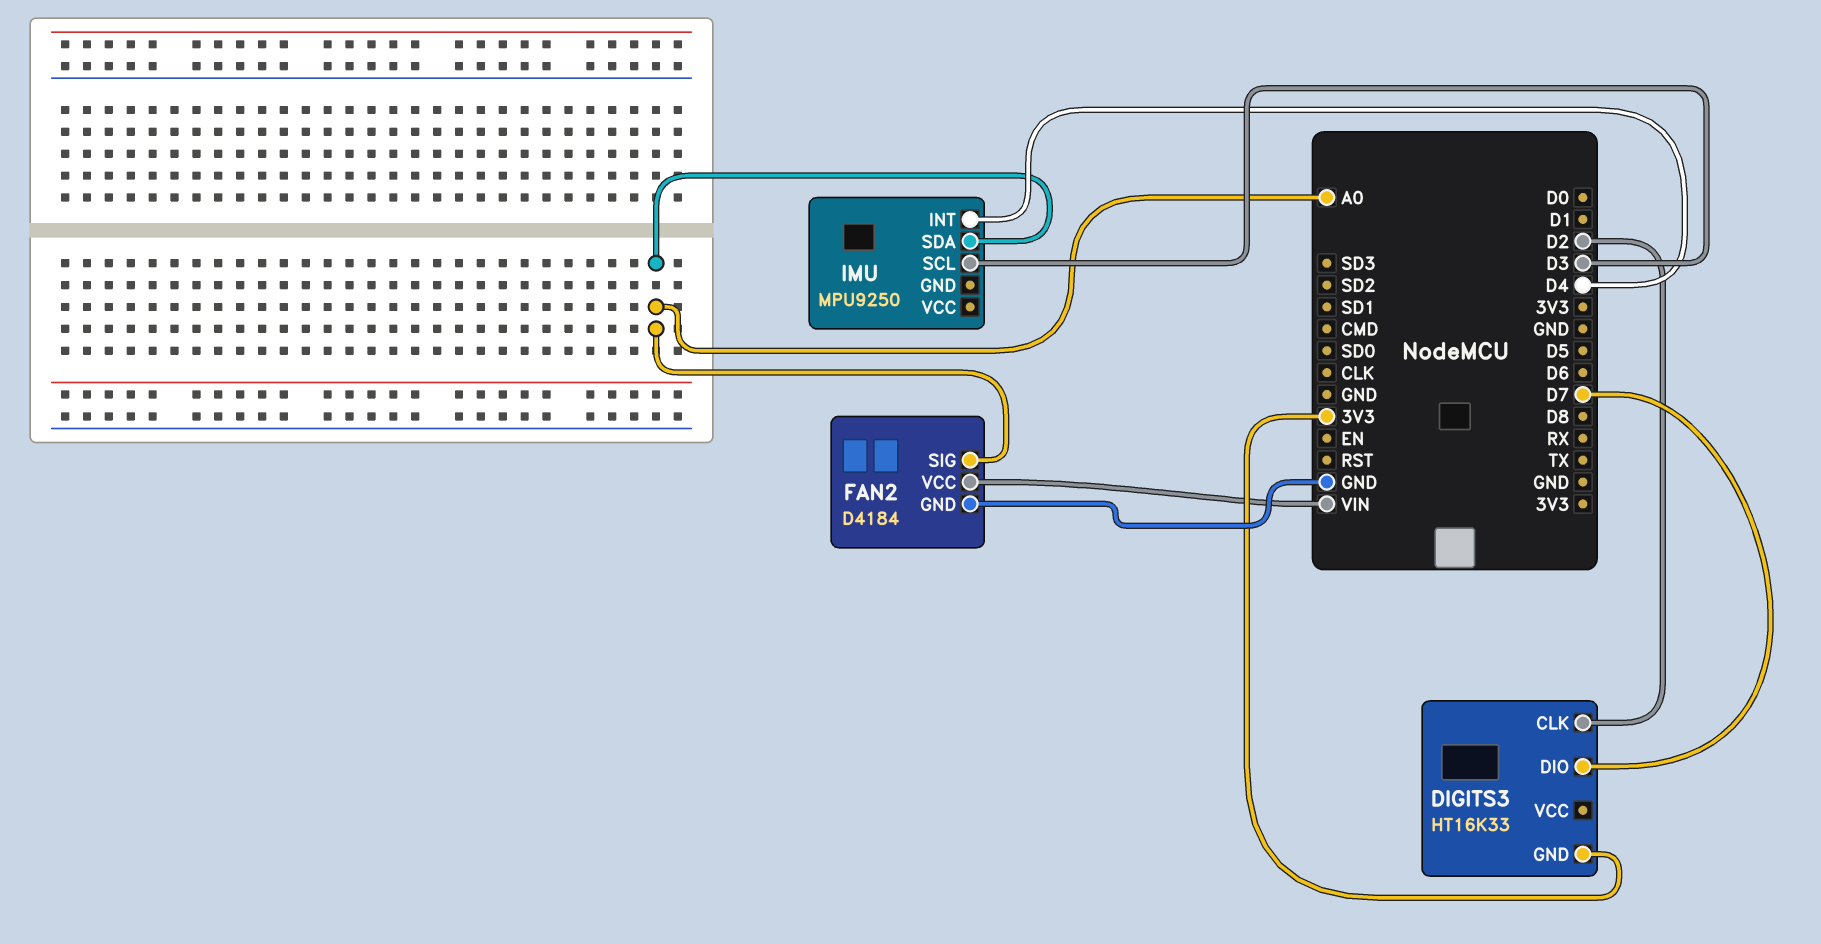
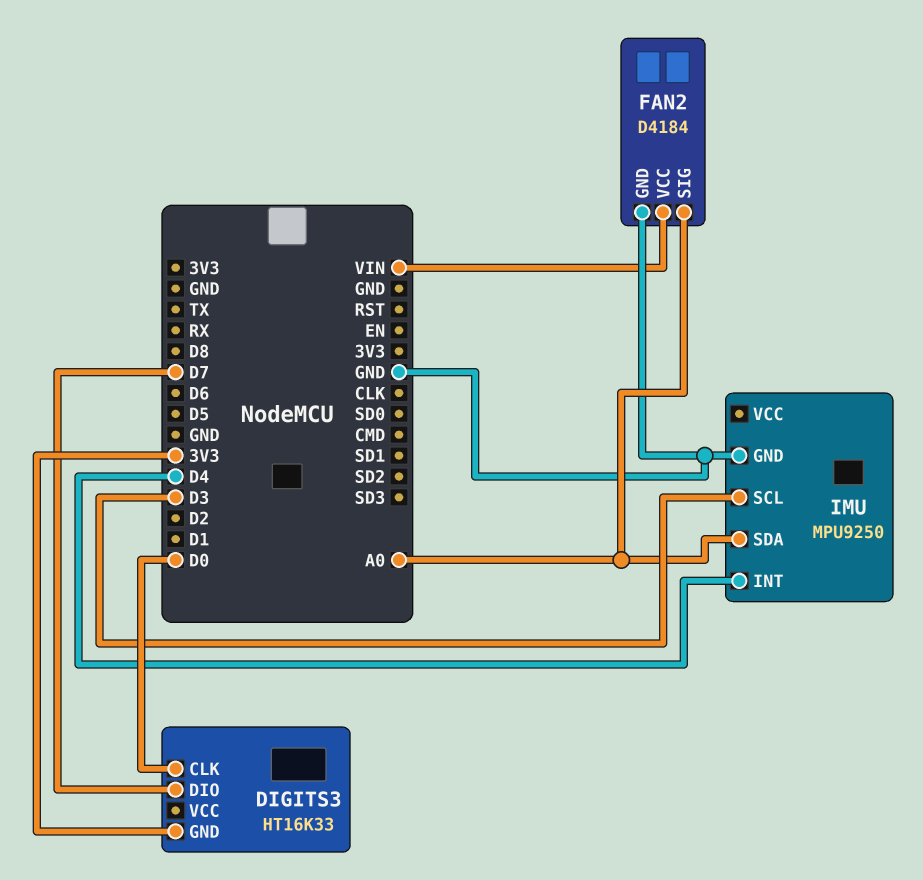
DIGITS3 pin CLK: D2 -> D0
IMU pin GND: none -> GND

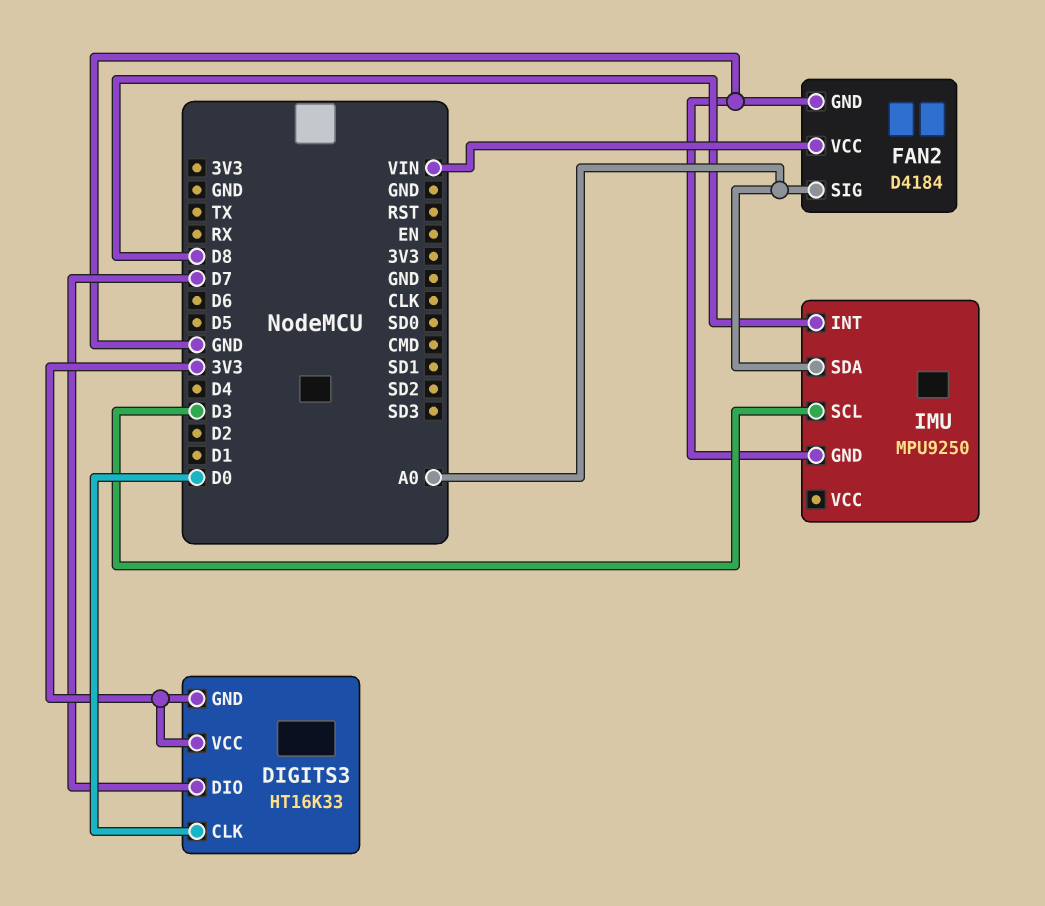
DIGITS3 pin VCC: none -> 3V3
IMU pin INT: D4 -> D8

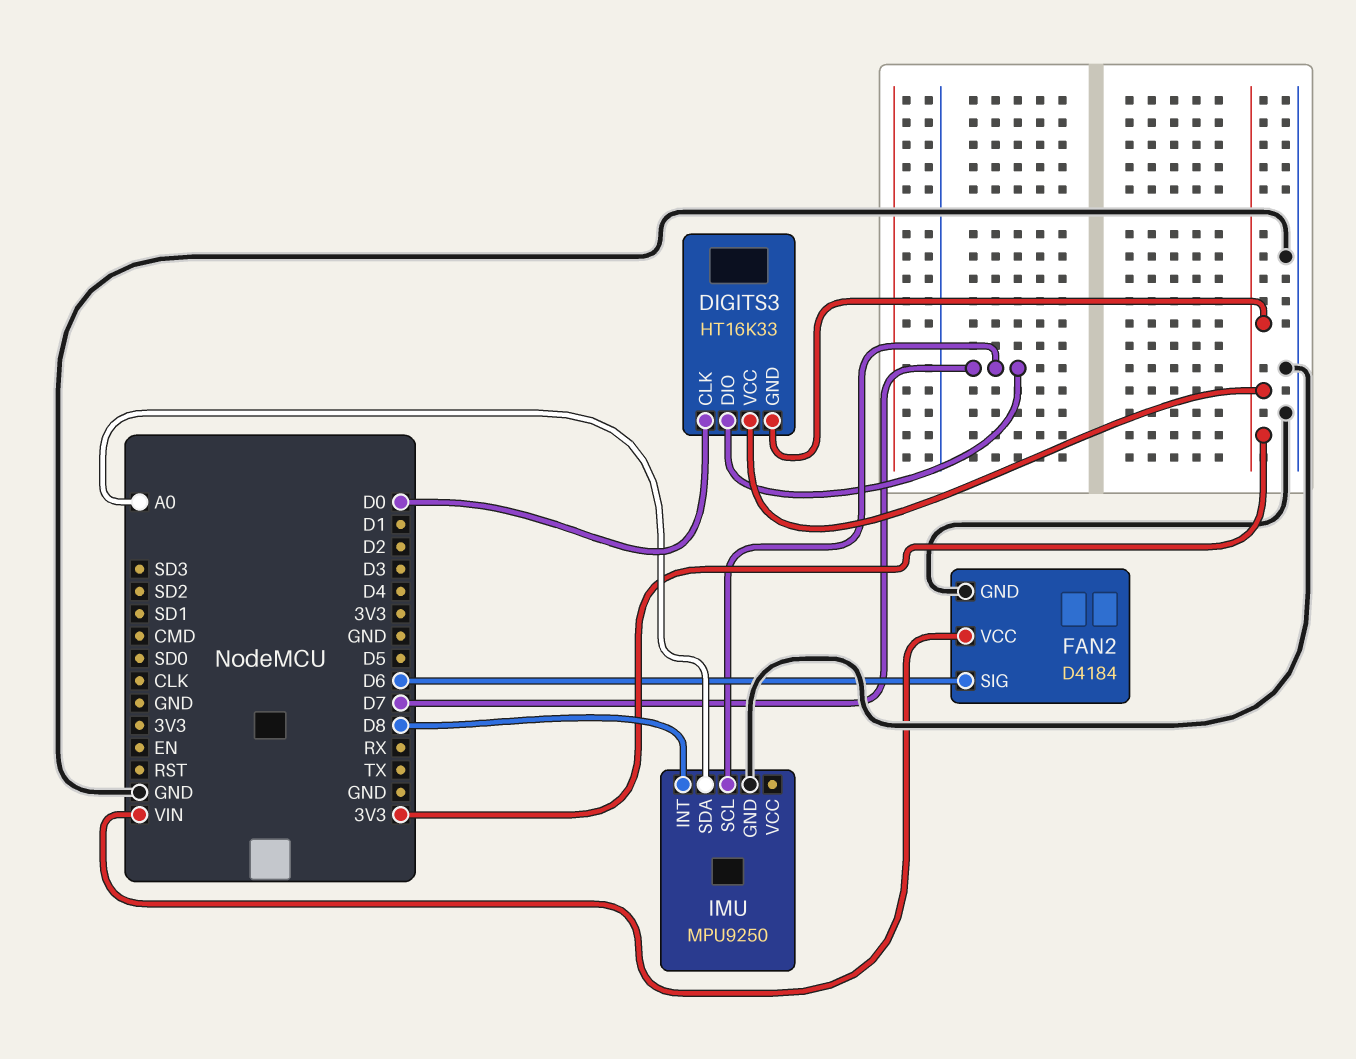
FAN2 pin SIG: A0 -> D6
IMU pin SCL: D3 -> D7

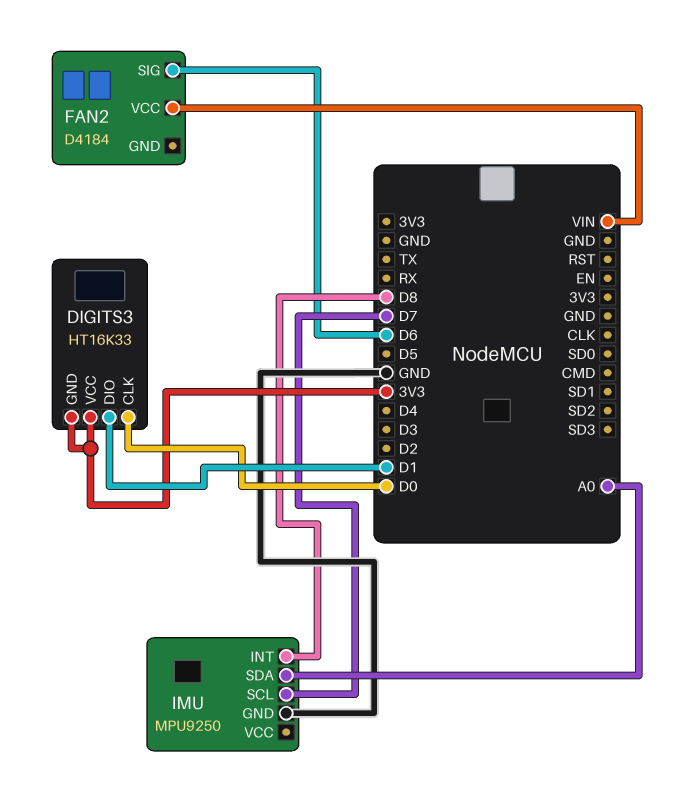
DIGITS3 pin DIO: D7 -> D1
FAN2 pin GND: GND -> none

